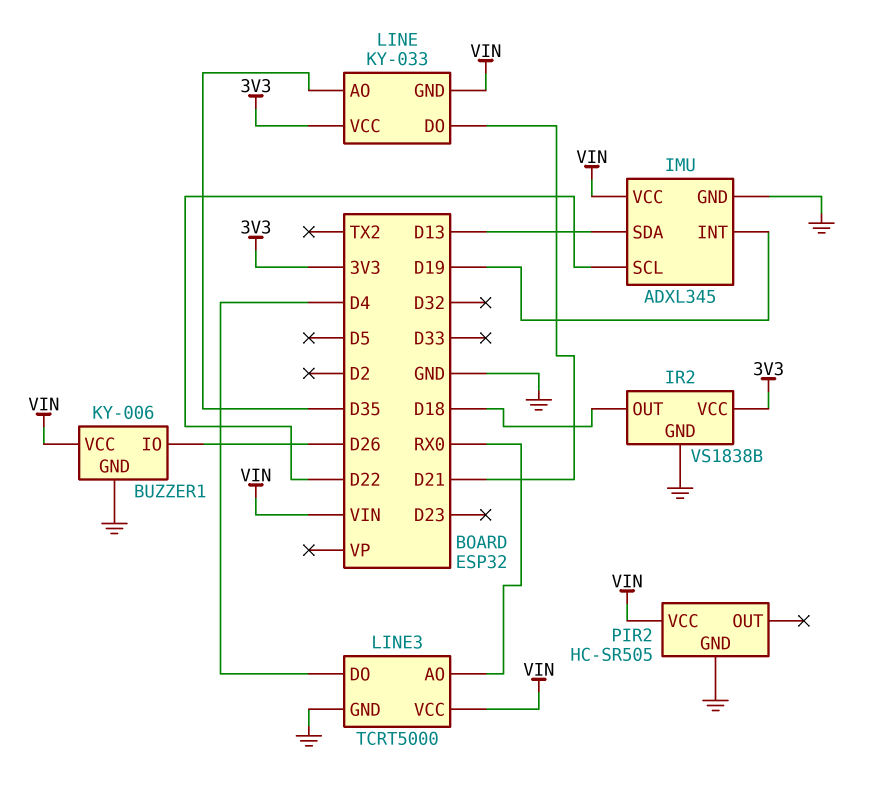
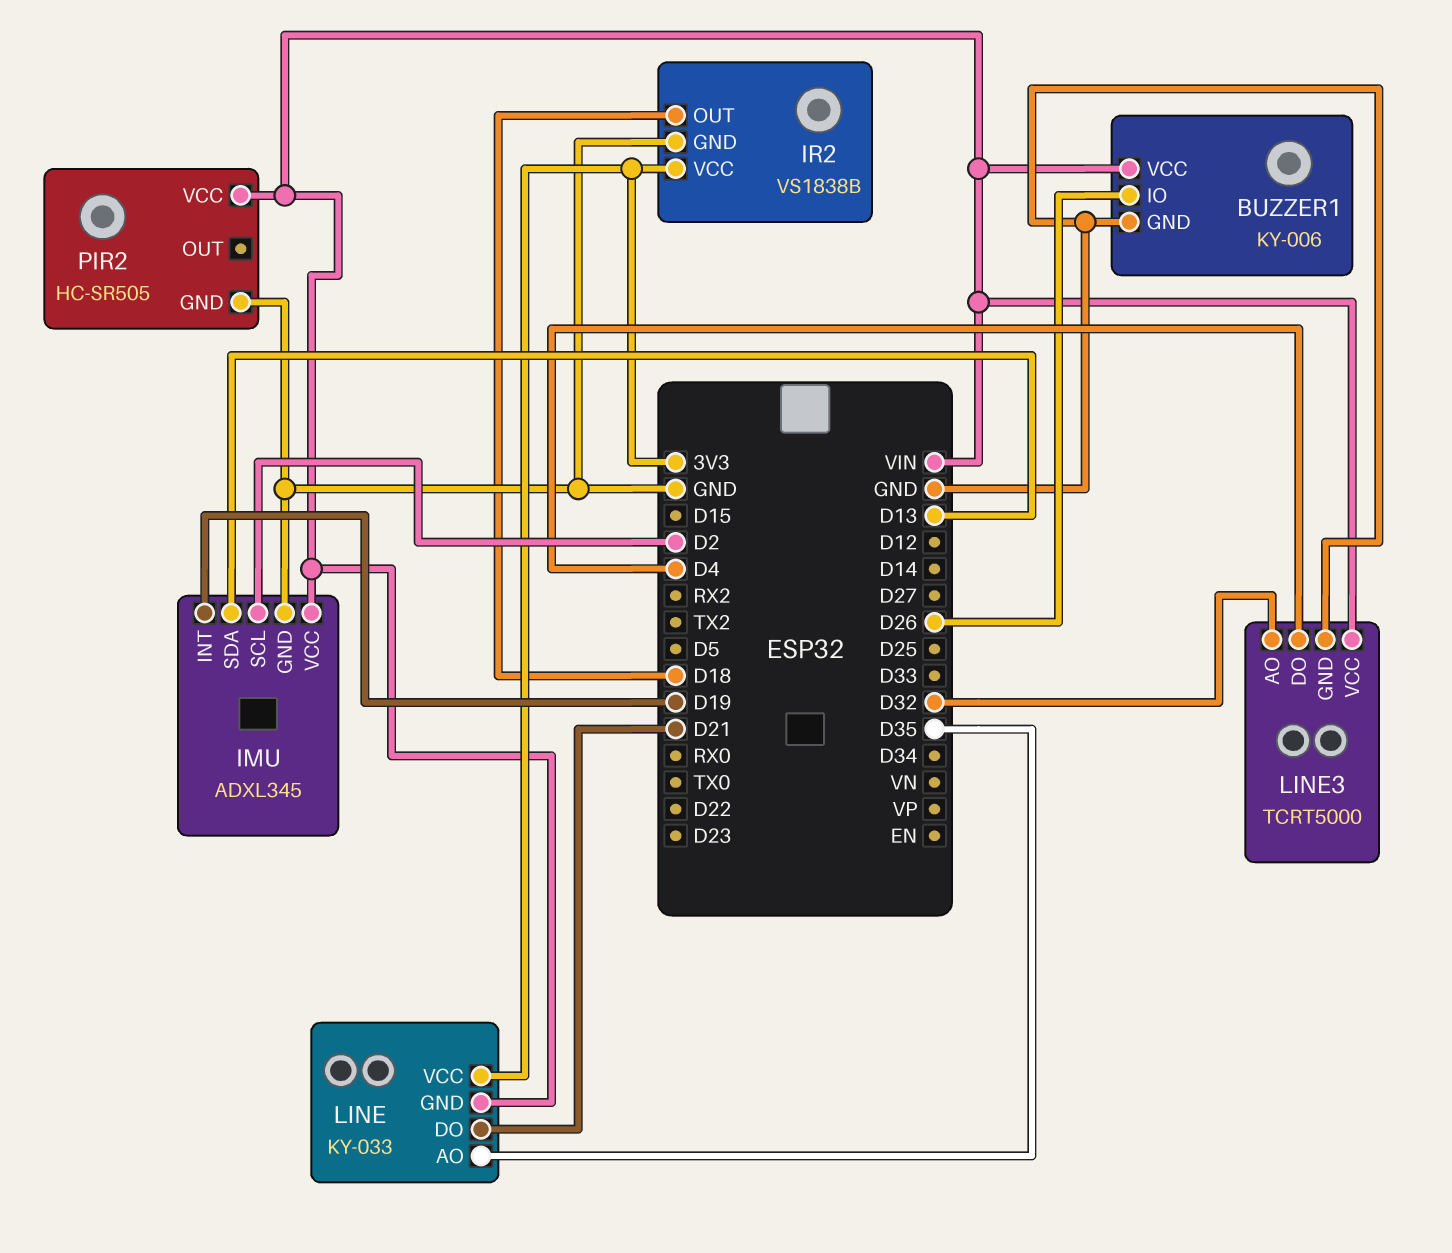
IMU pin SCL: D22 -> D2
LINE3 pin AO: RX0 -> D32

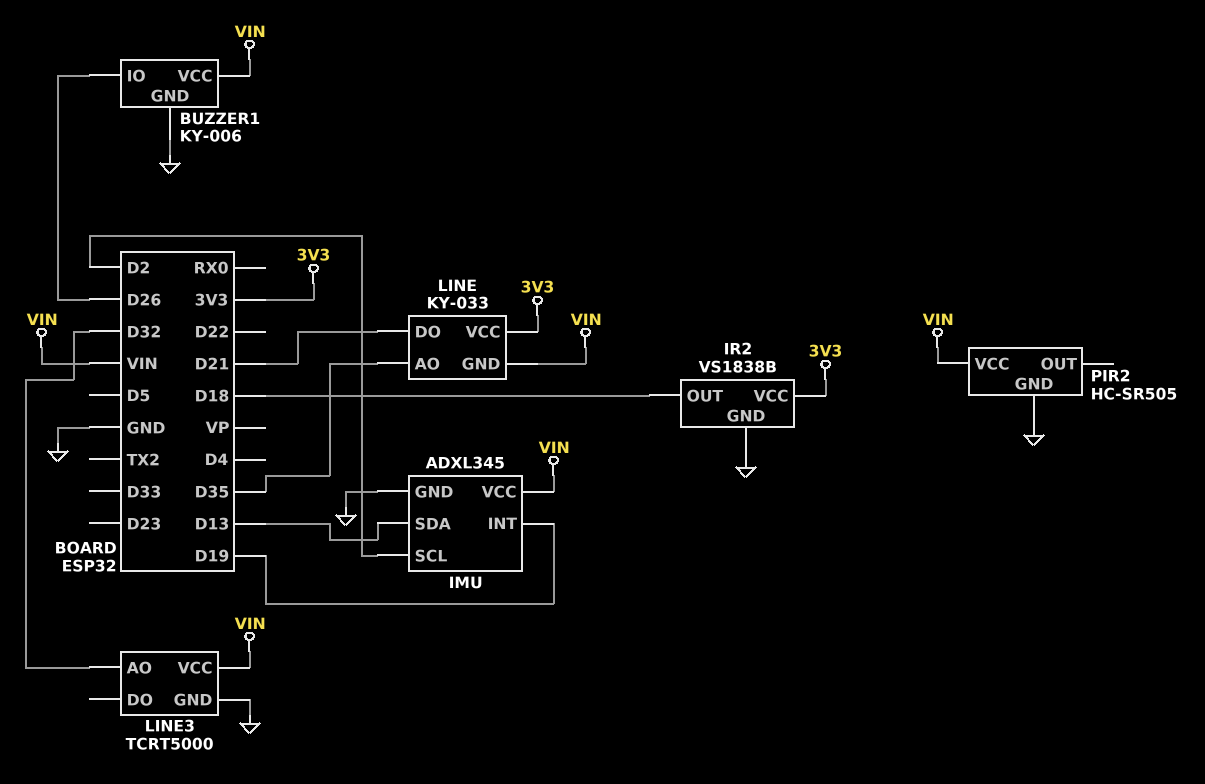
LINE3 pin DO: D4 -> none

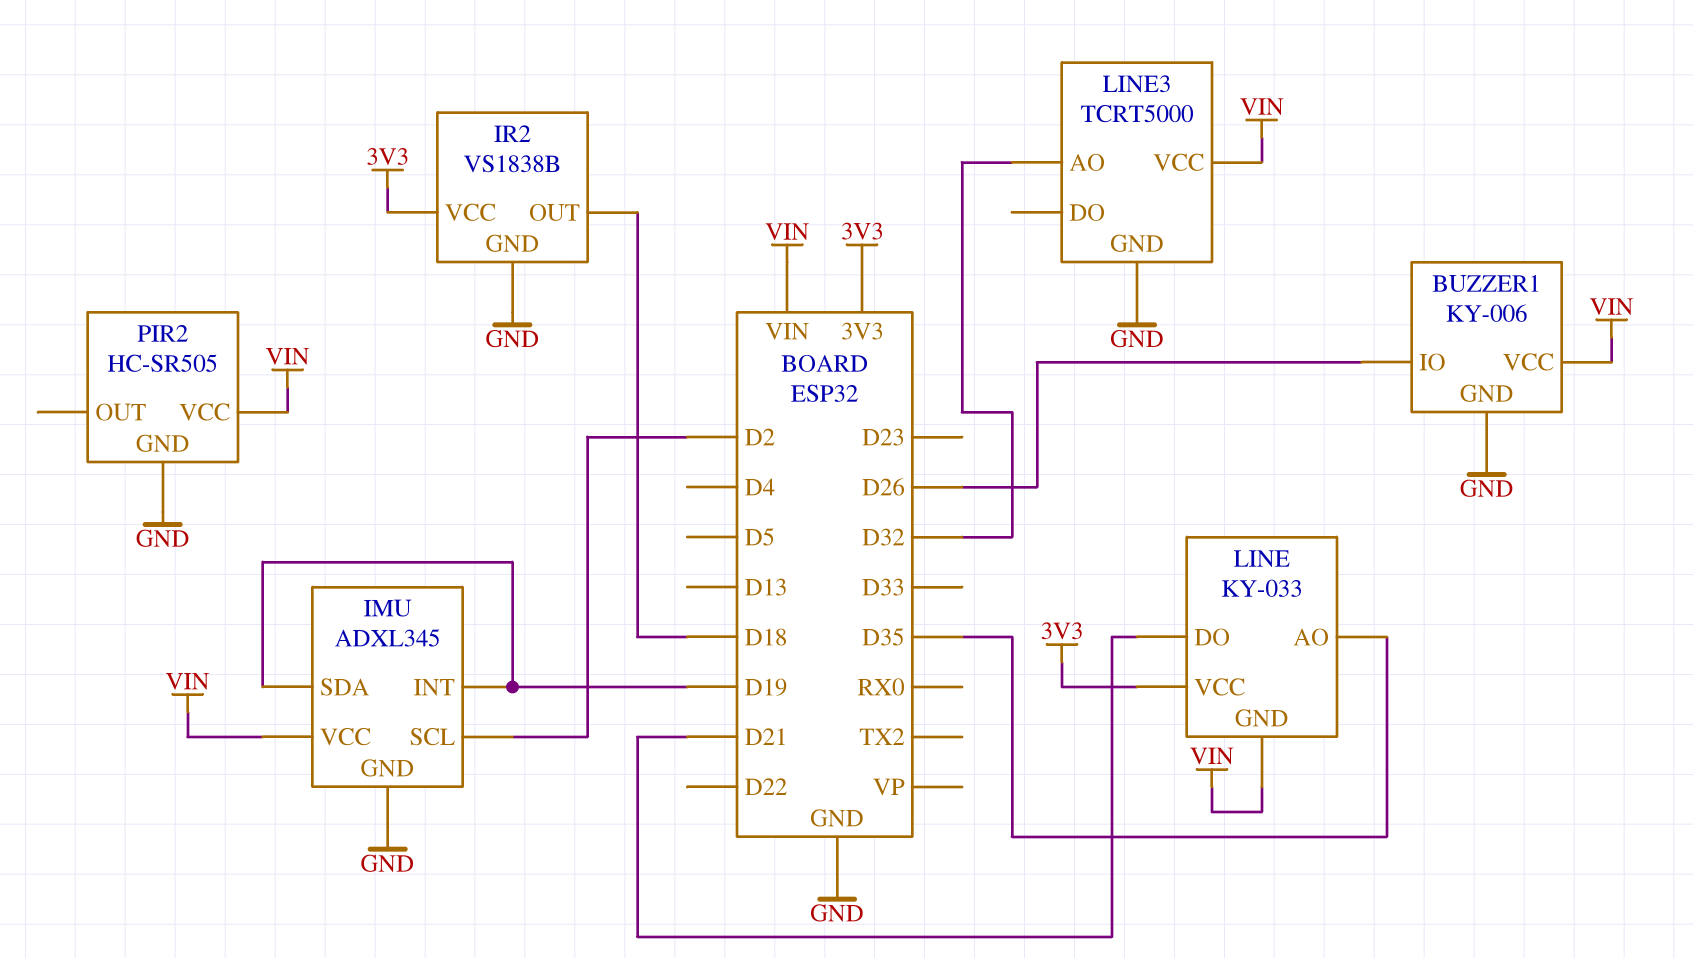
IMU pin SDA: D13 -> D19

